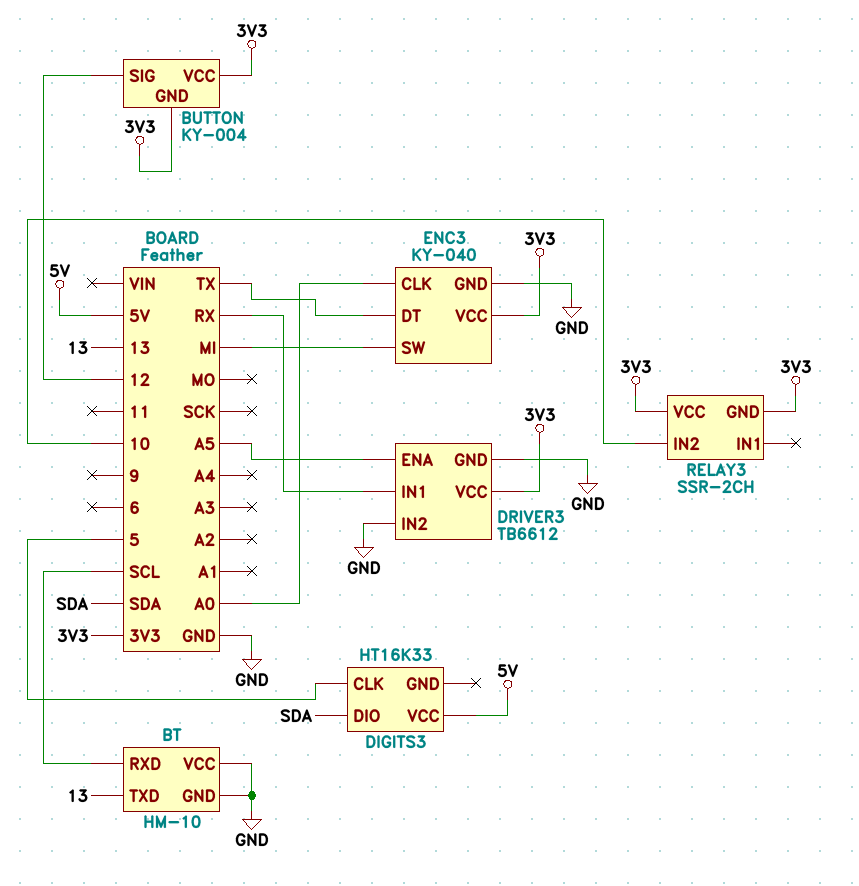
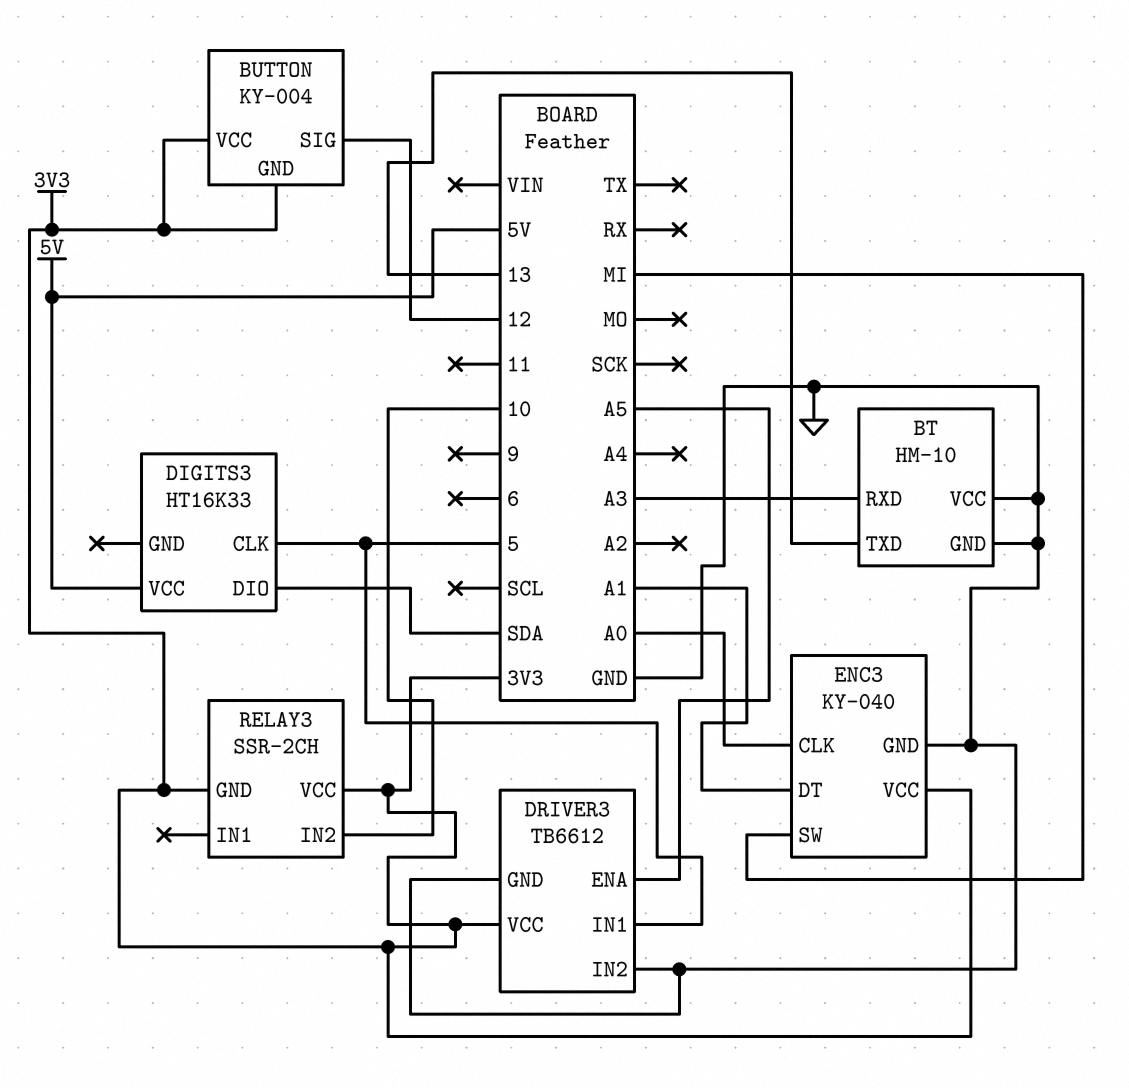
BT pin RXD: SCL -> A3
DRIVER3 pin IN1: RX -> 5
ENC3 pin DT: TX -> A1

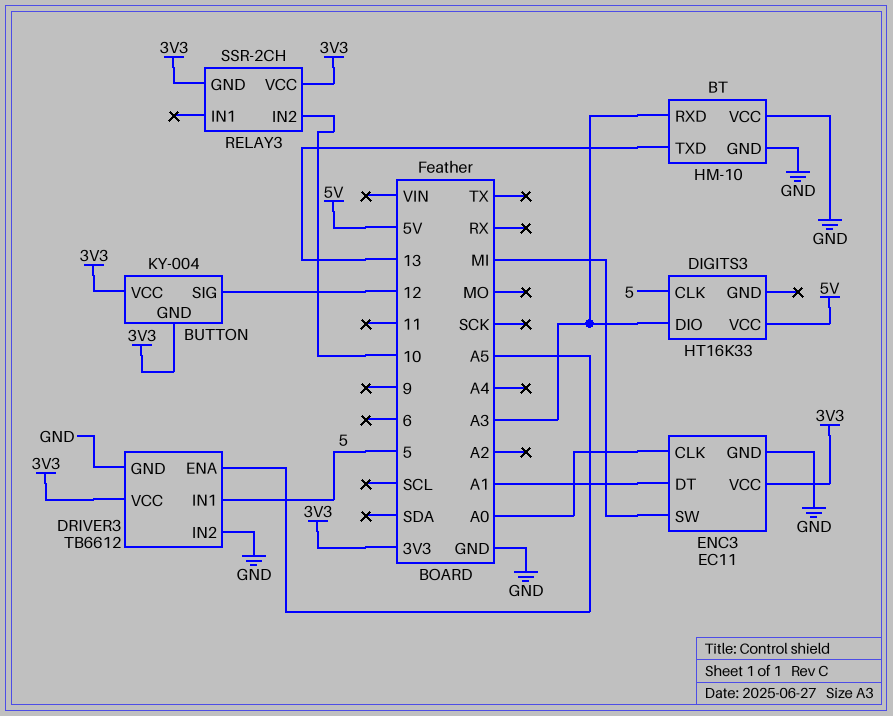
DIGITS3 pin DIO: SDA -> A3
ENC3: KY-040 -> EC11

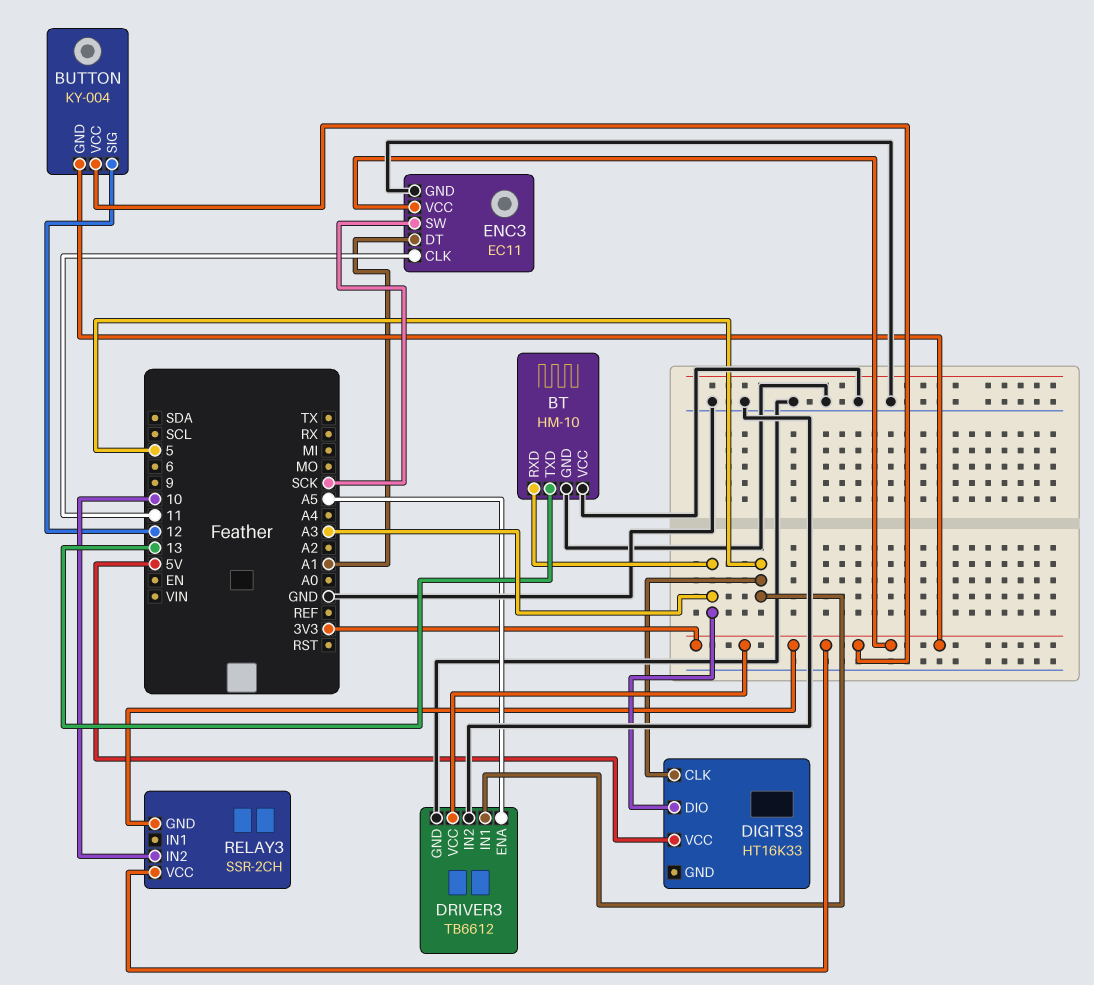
ENC3 pin CLK: A0 -> 11
ENC3 pin SW: MI -> SCK

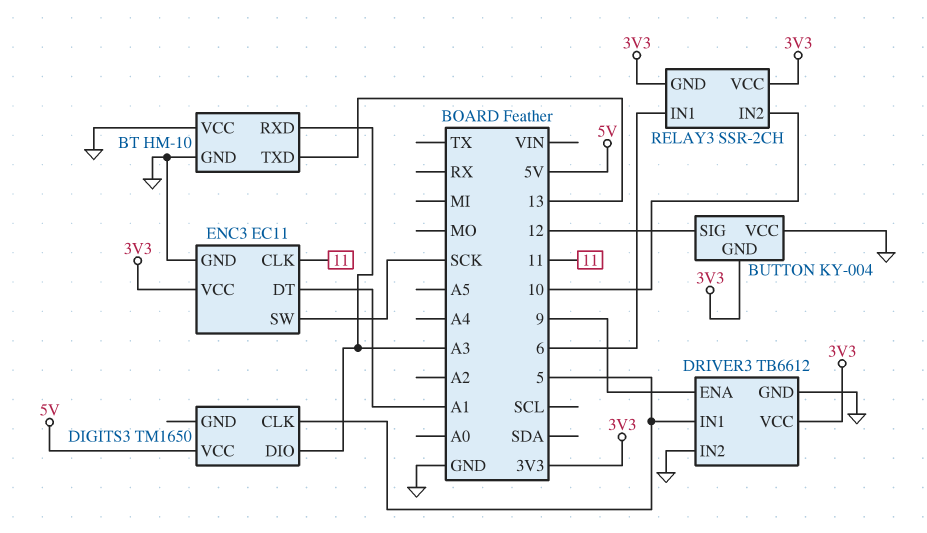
BUTTON pin VCC: 3V3 -> GND
DIGITS3: HT16K33 -> TM1650
DRIVER3 pin ENA: A5 -> 9
RELAY3 pin IN1: none -> 6

